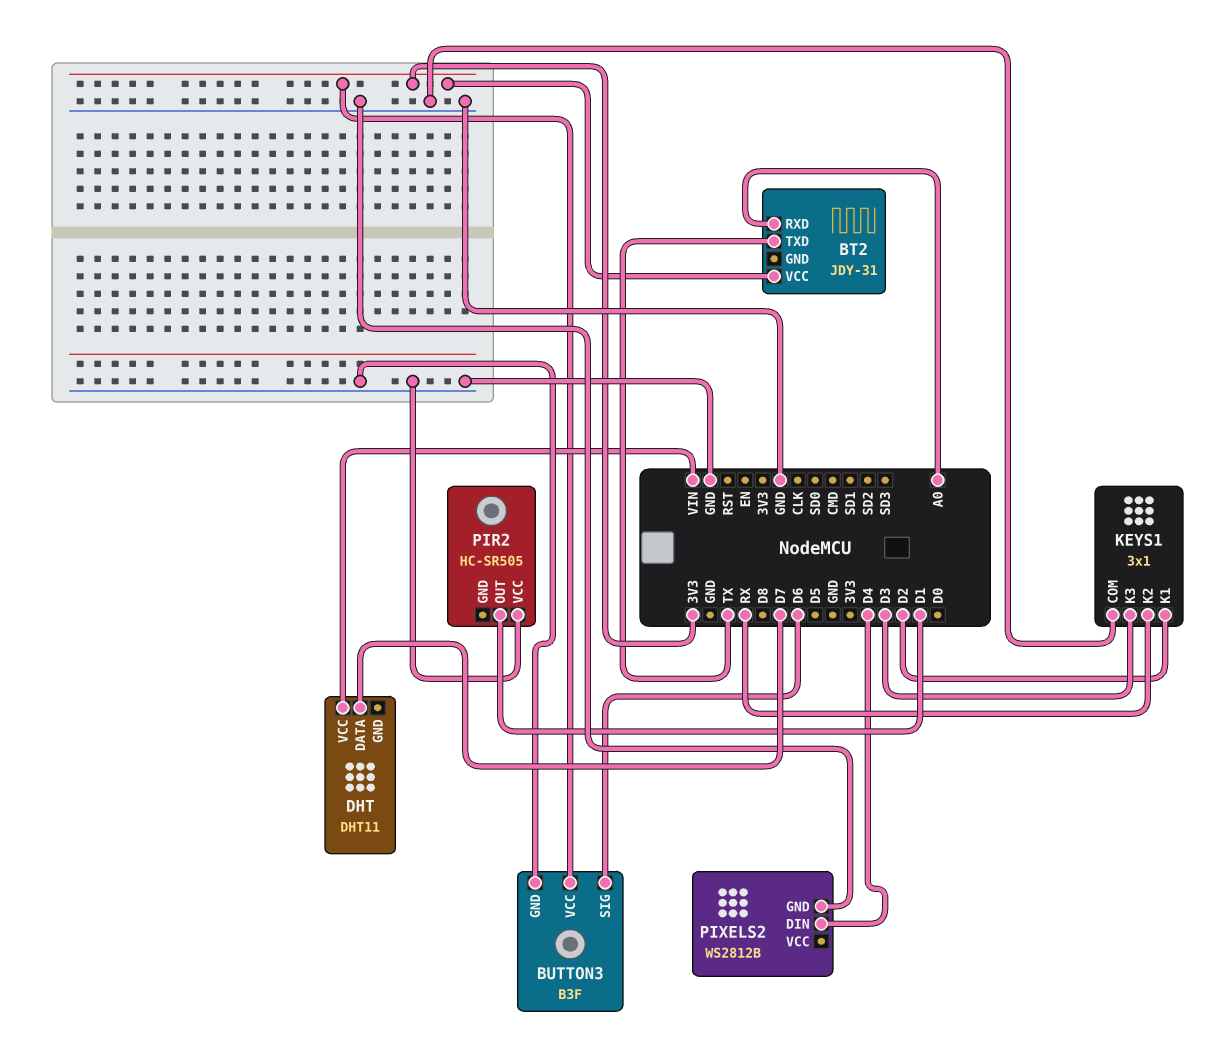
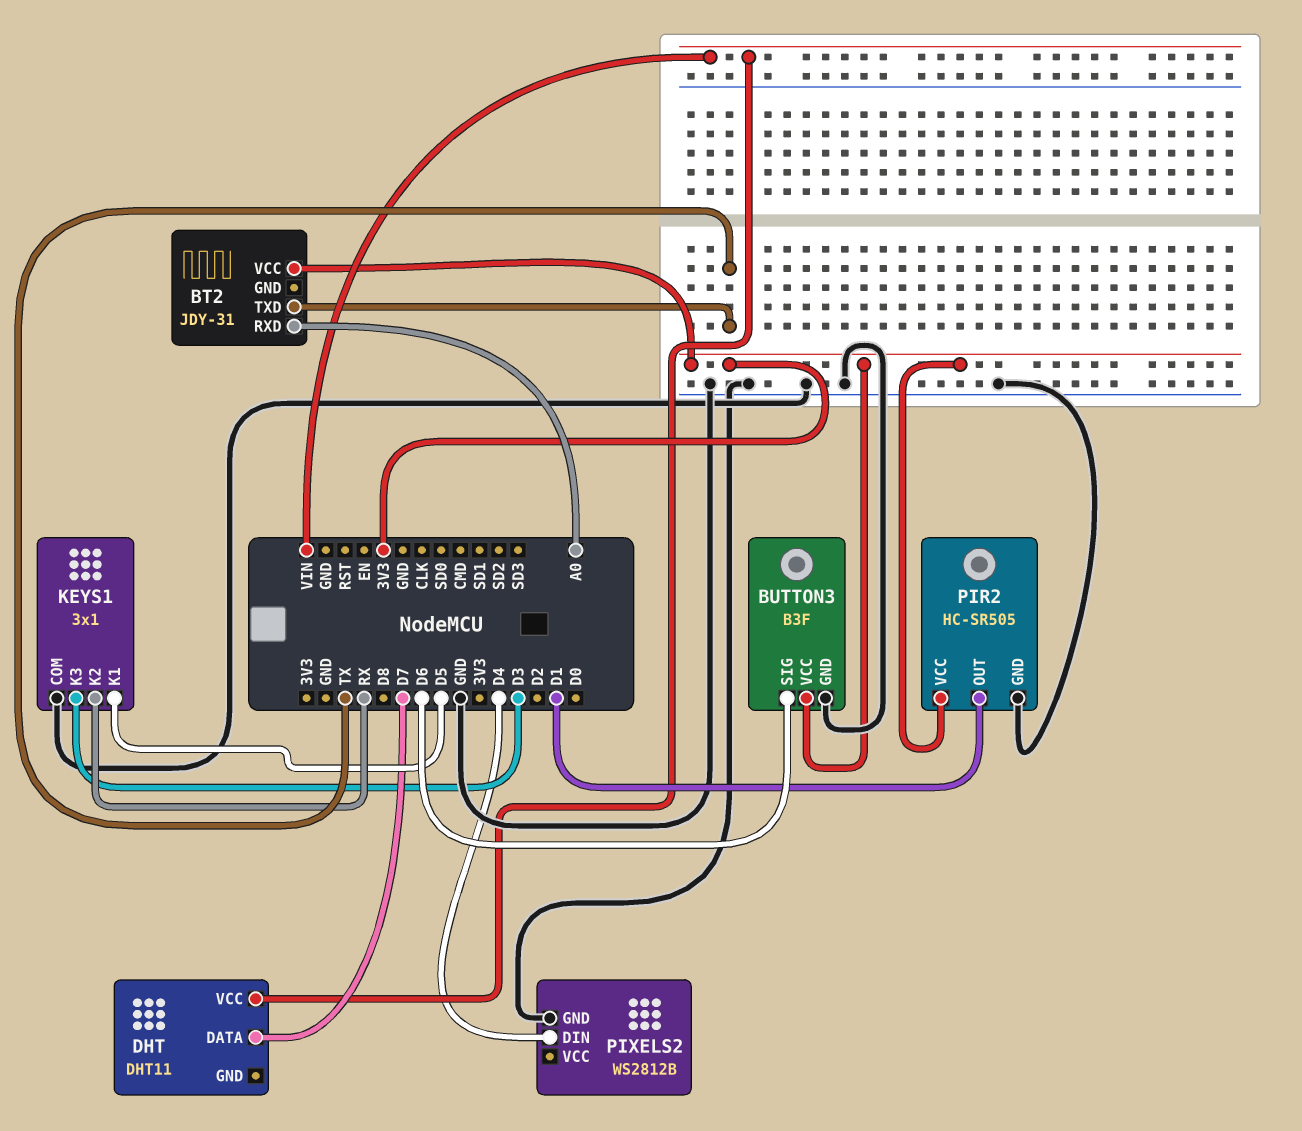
KEYS1 pin K1: D2 -> D5
PIR2 pin GND: none -> GND
PIR2 pin VCC: GND -> 3V3

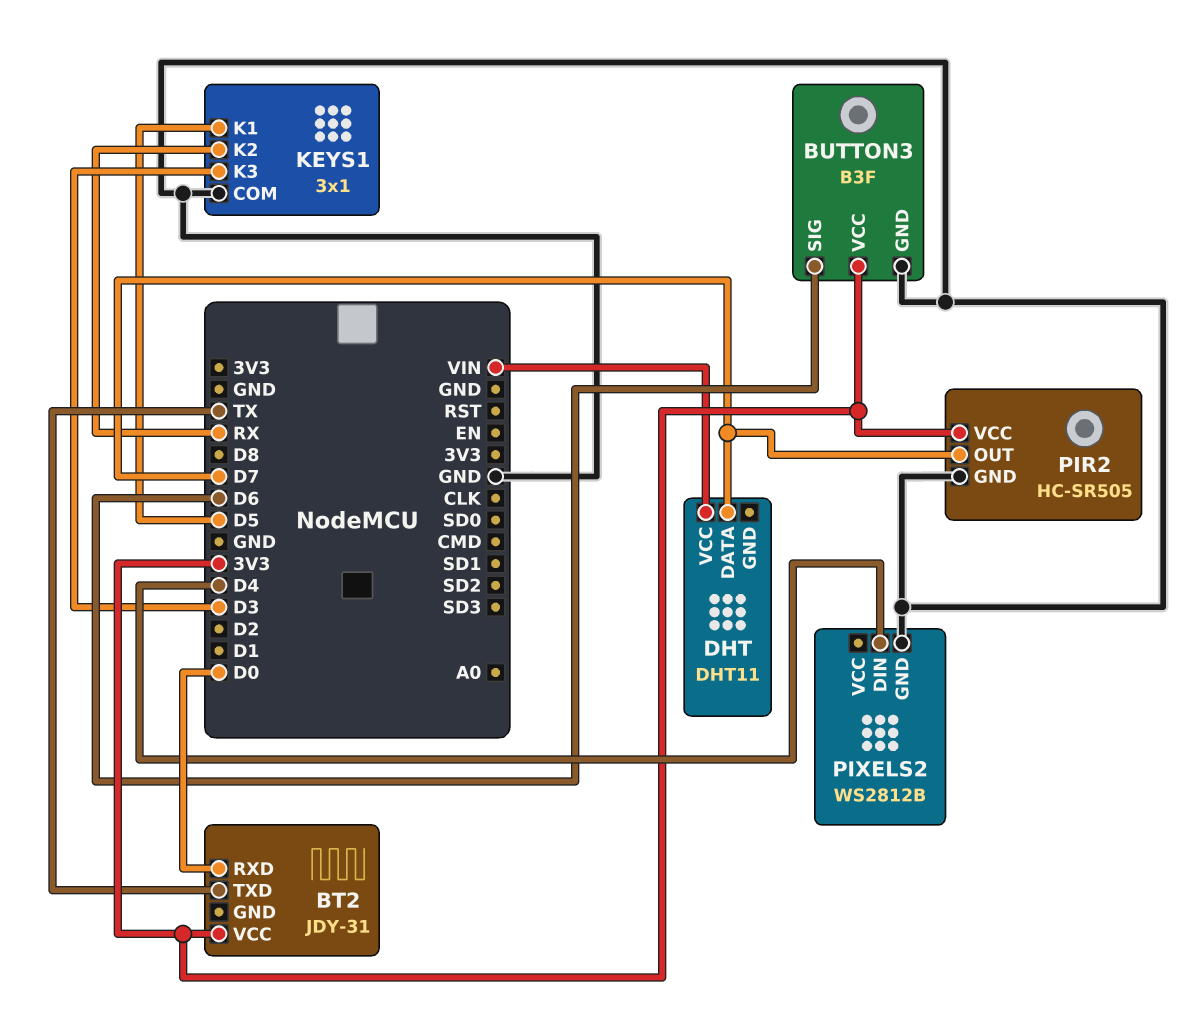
BT2 pin RXD: A0 -> D0
PIR2 pin OUT: D1 -> D7

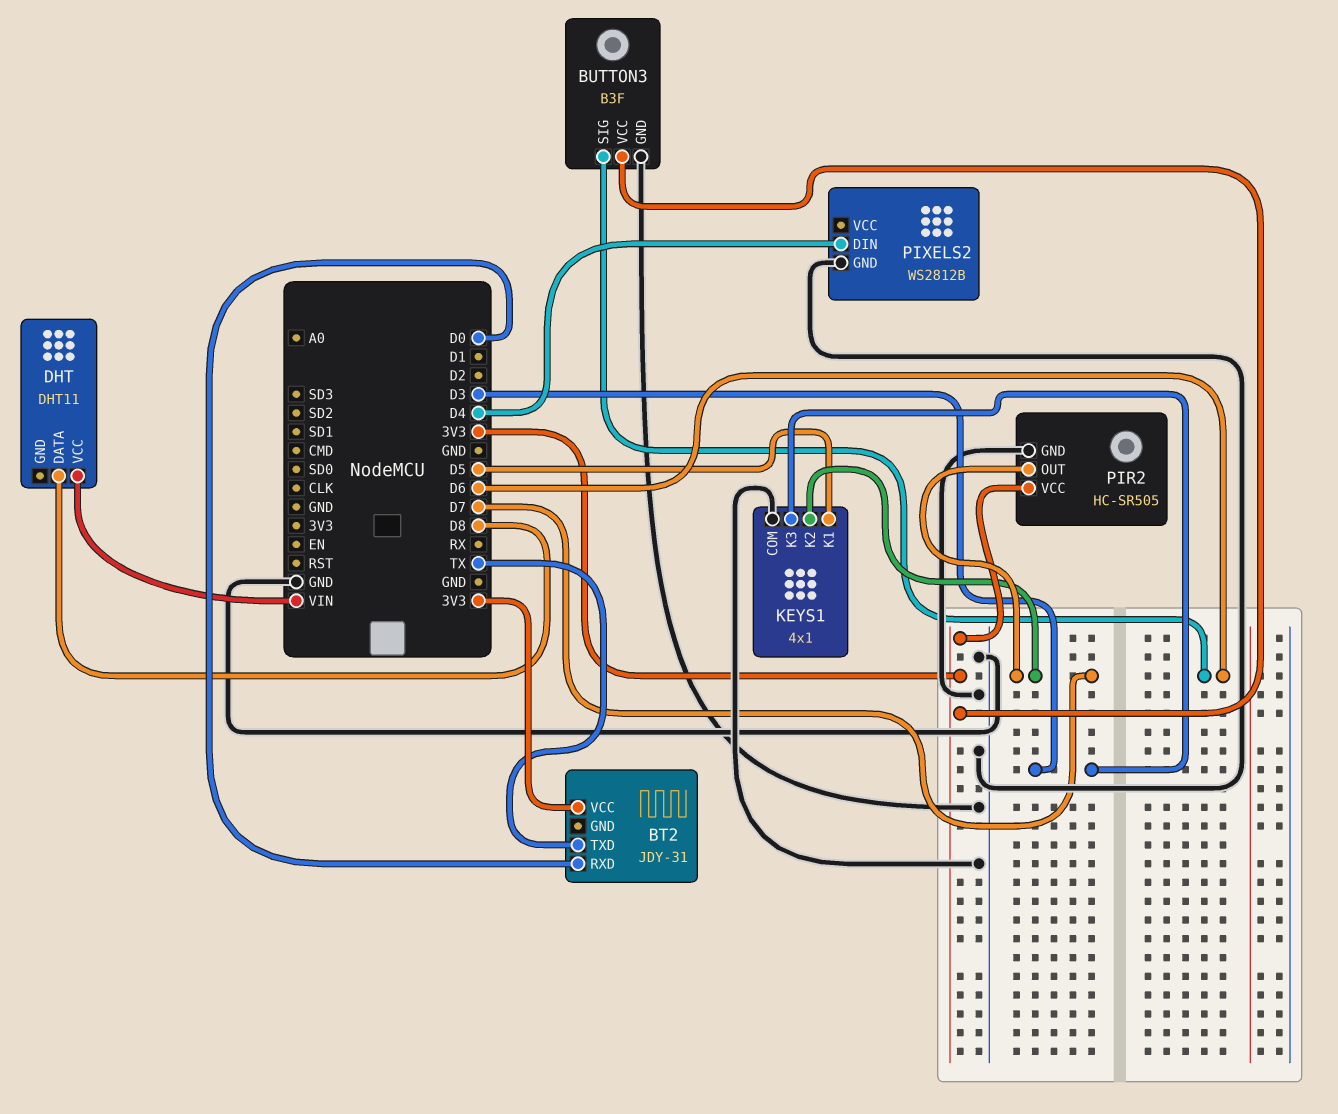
DHT pin DATA: D7 -> D8
KEYS1: 3x1 -> 4x1
KEYS1 pin K2: RX -> D7

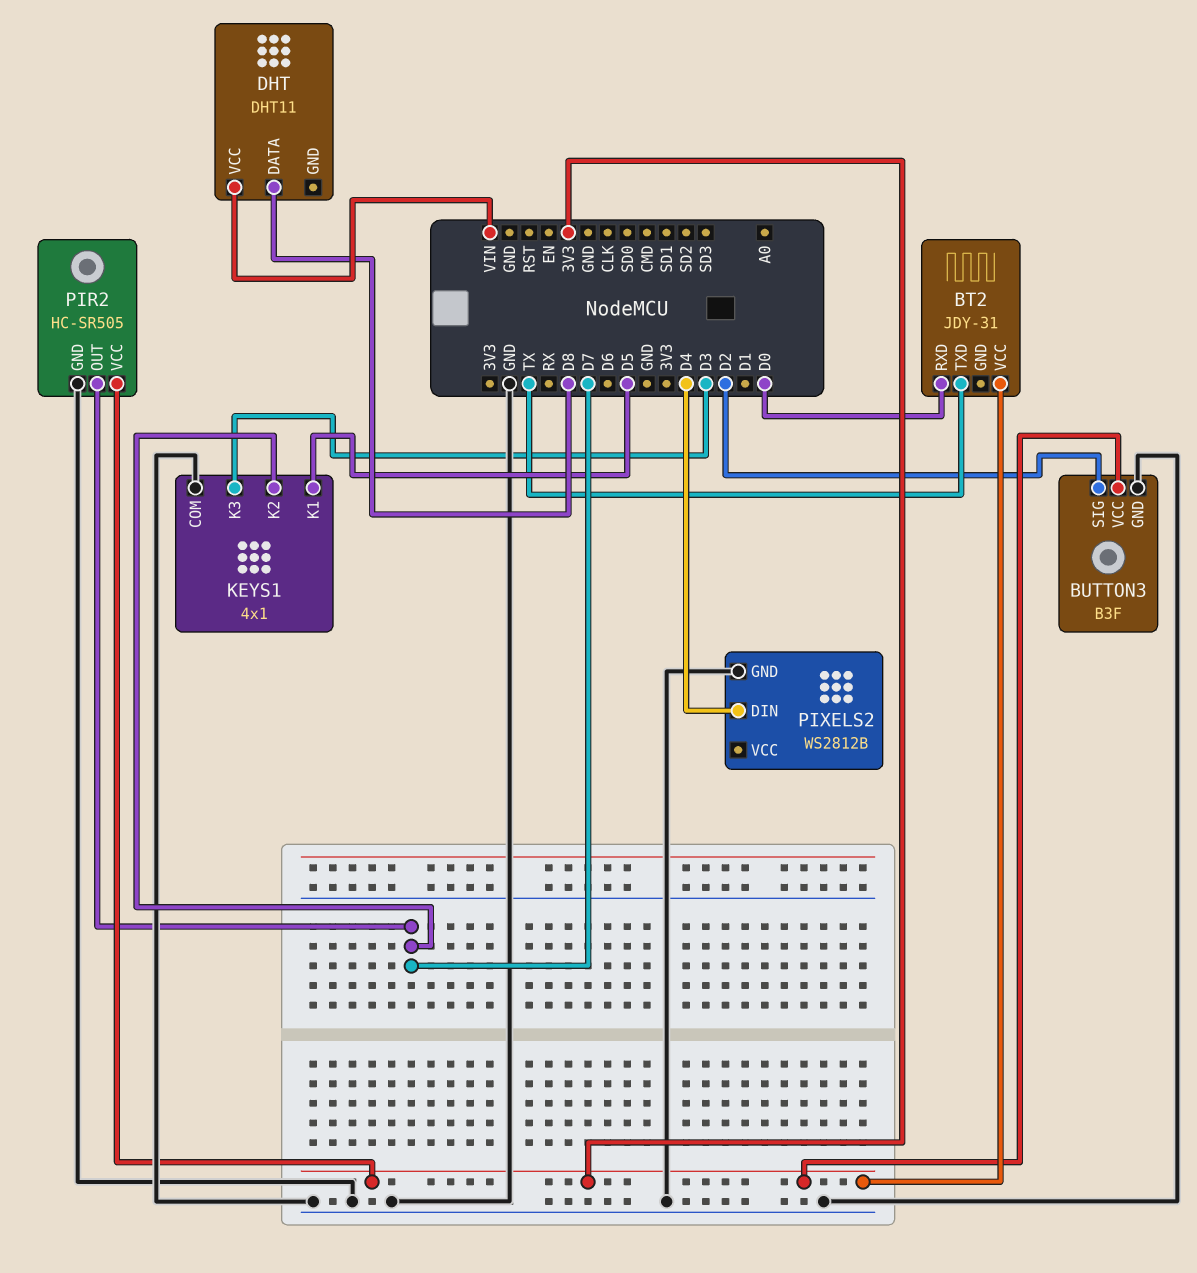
BUTTON3 pin SIG: D6 -> D2

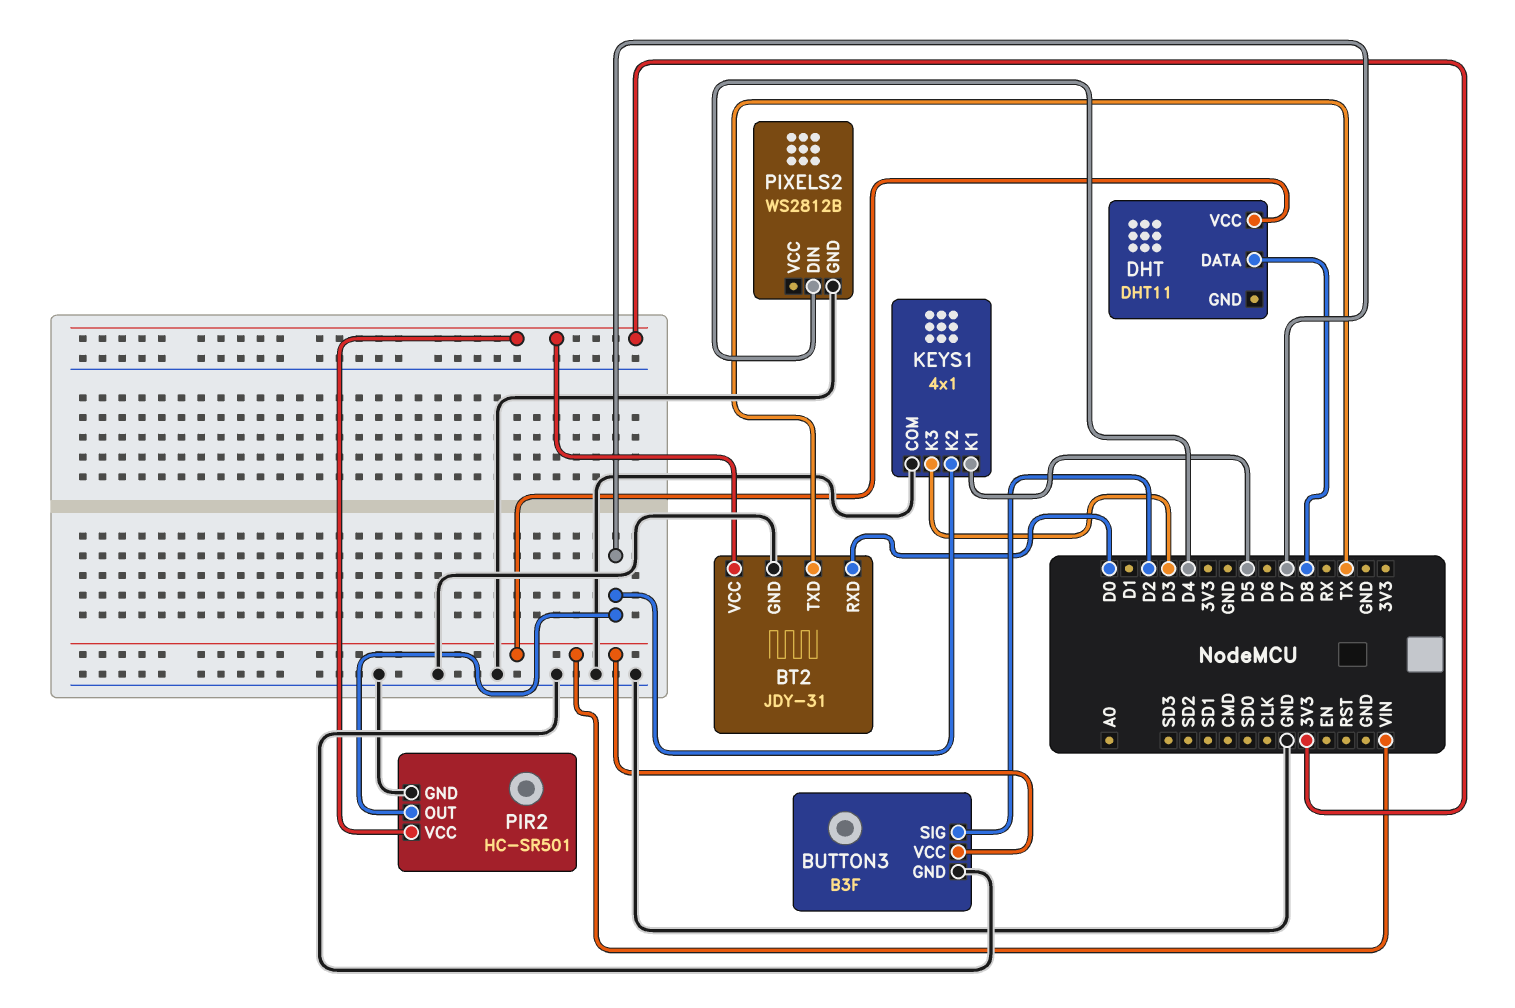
BT2 pin GND: none -> GND
BUTTON3 pin VCC: 3V3 -> VIN
PIR2: HC-SR505 -> HC-SR501

